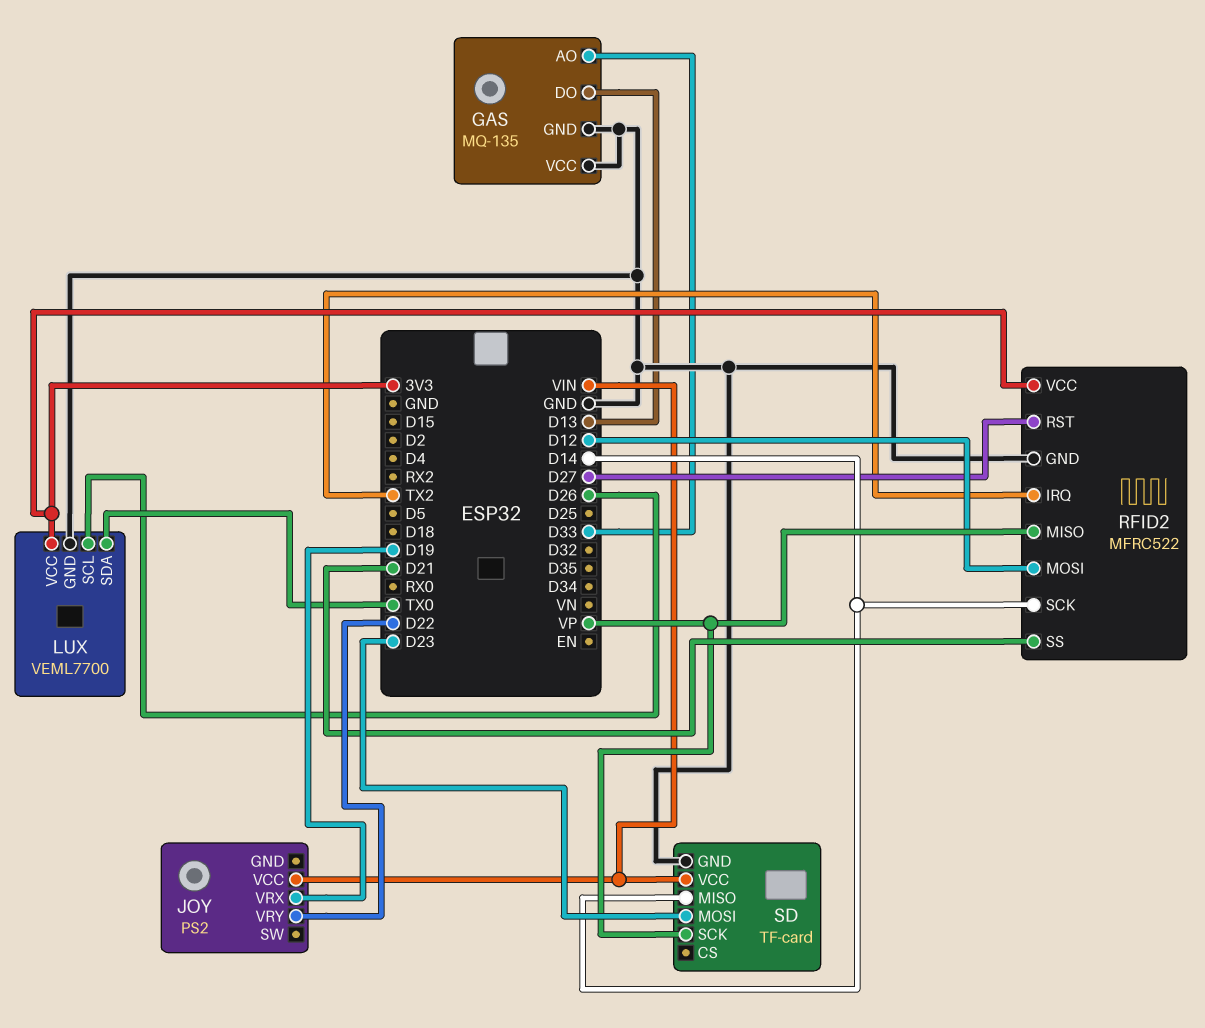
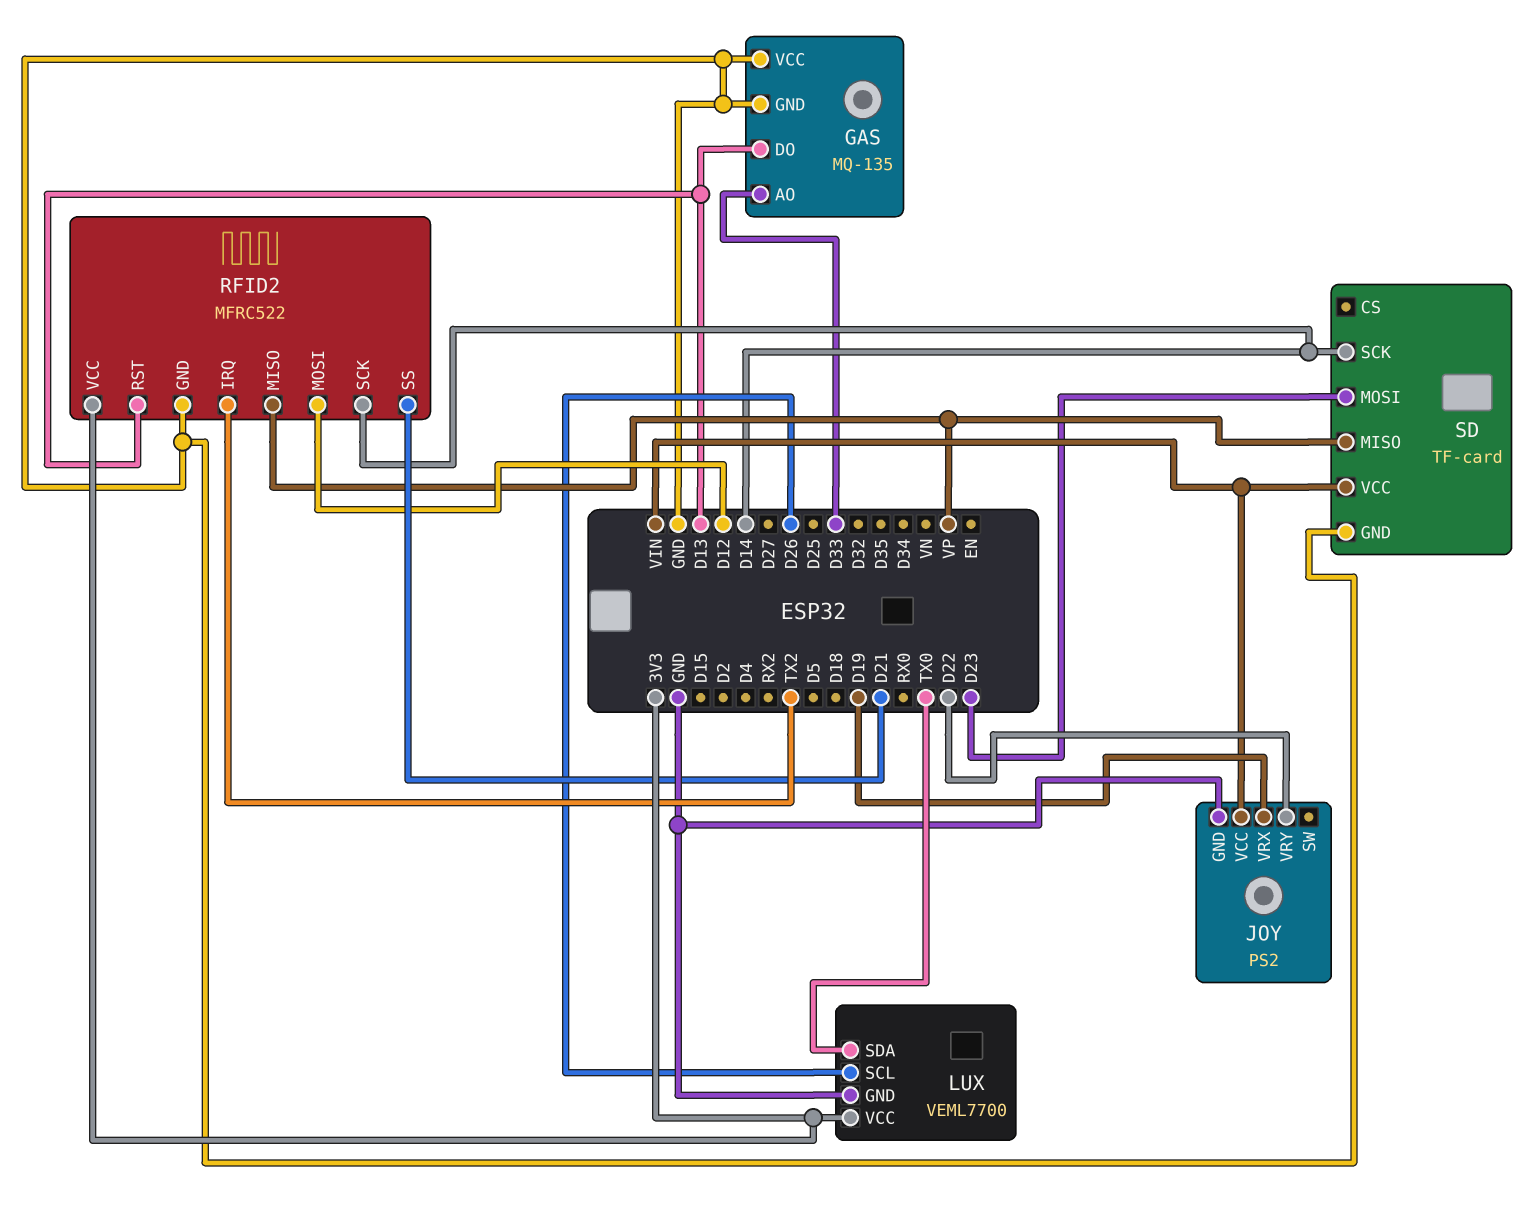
JOY pin GND: none -> GND
RFID2 pin RST: D27 -> D13
SD pin MISO: D14 -> VP
SD pin SCK: VP -> D14

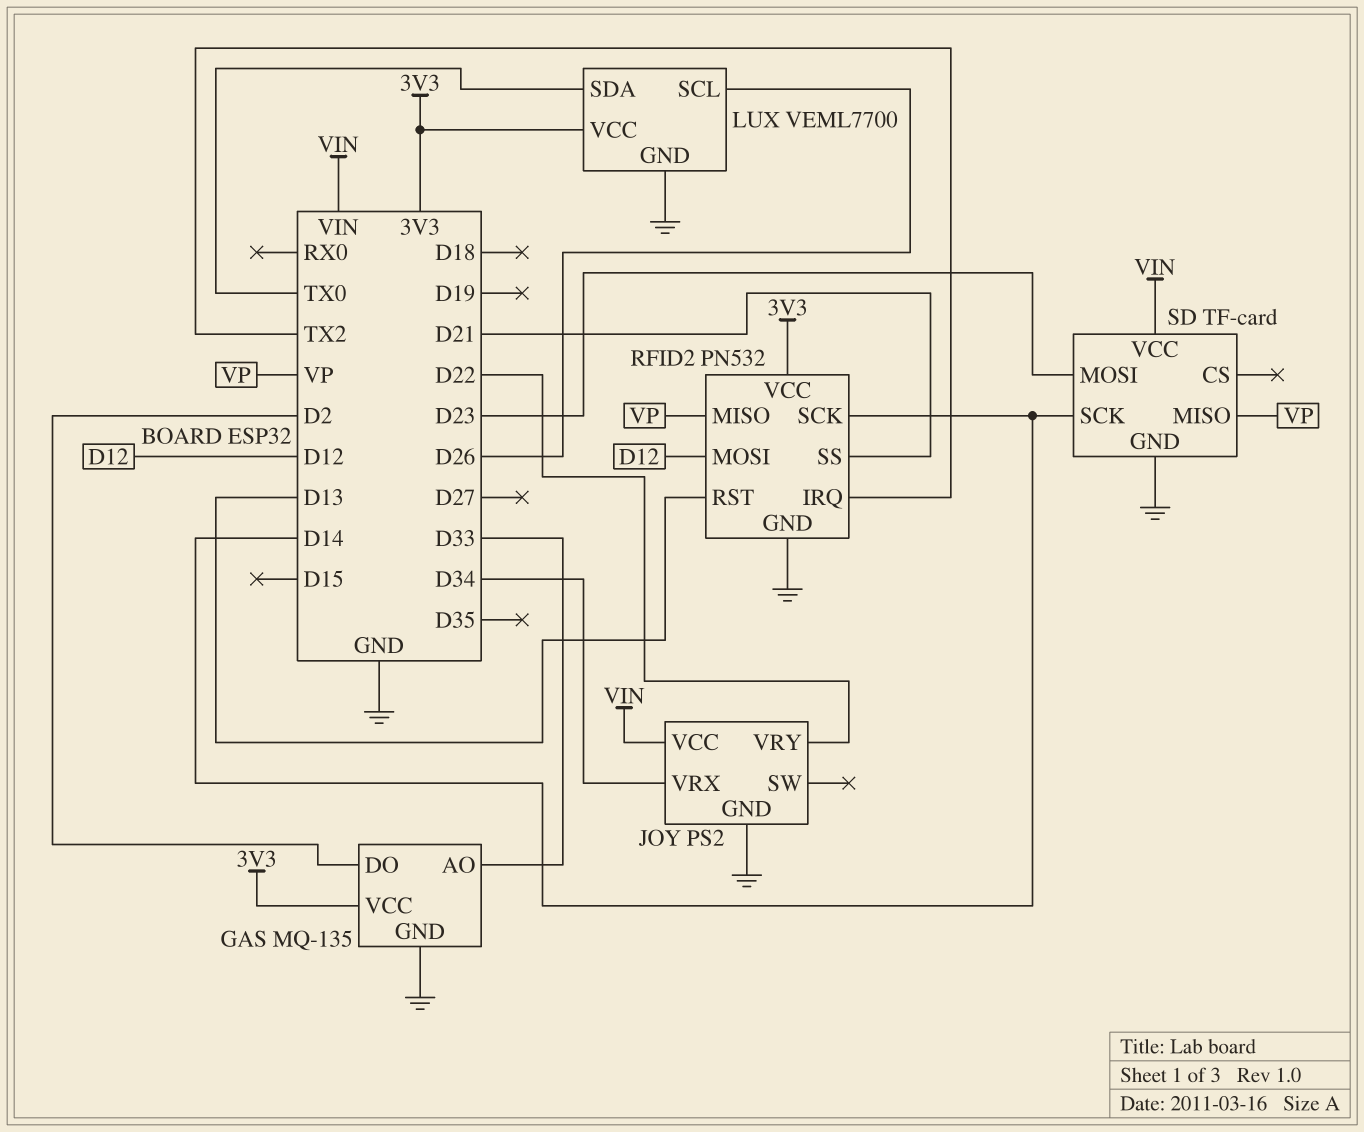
GAS pin DO: D13 -> D2
GAS pin VCC: GND -> 3V3
JOY pin VRX: D19 -> D34
RFID2: MFRC522 -> PN532

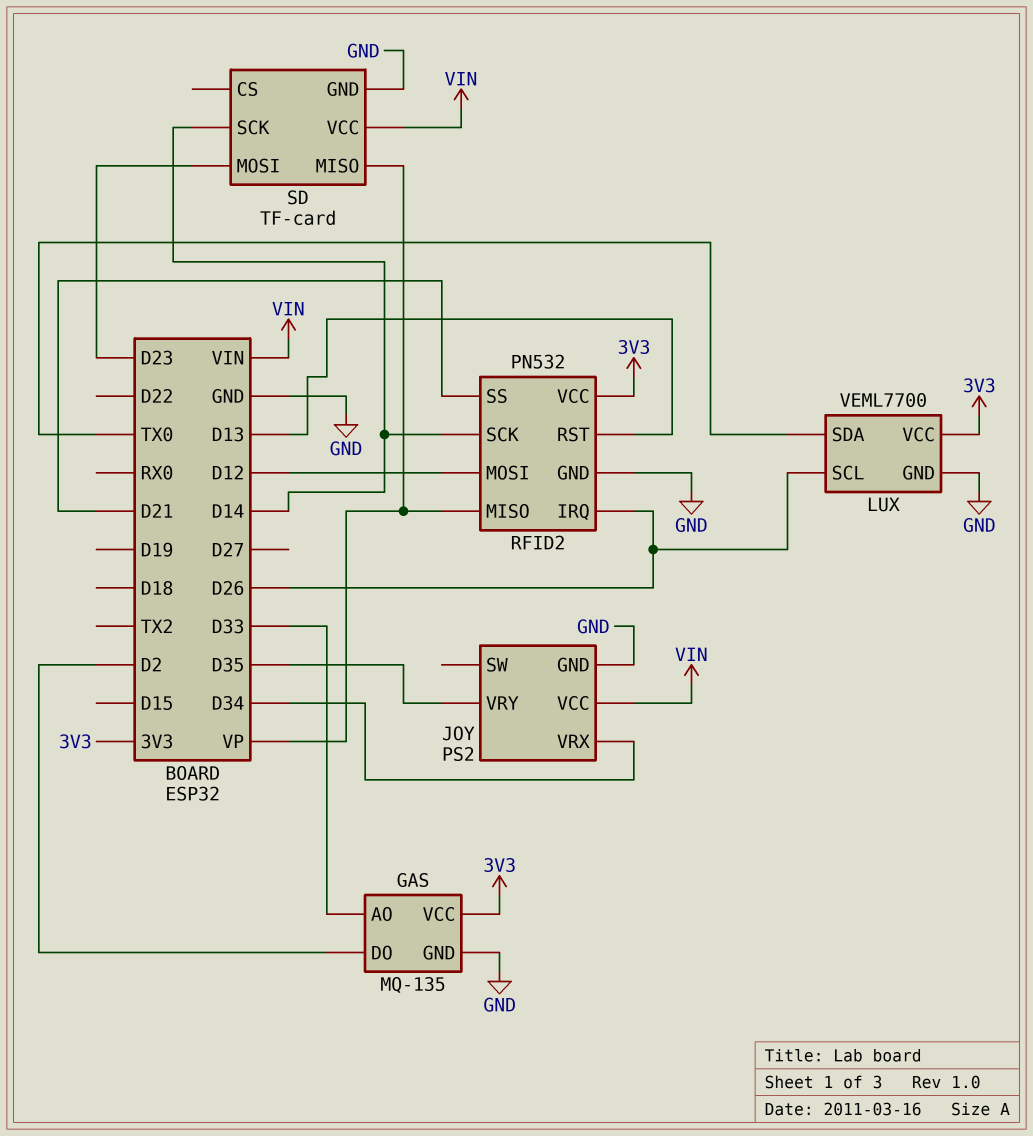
JOY pin VRY: D22 -> D35
RFID2 pin IRQ: TX2 -> D26

